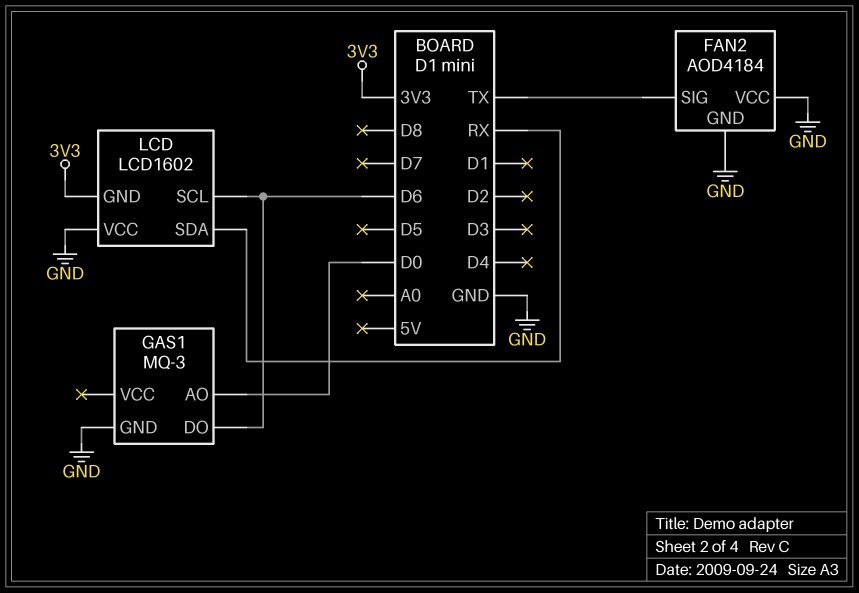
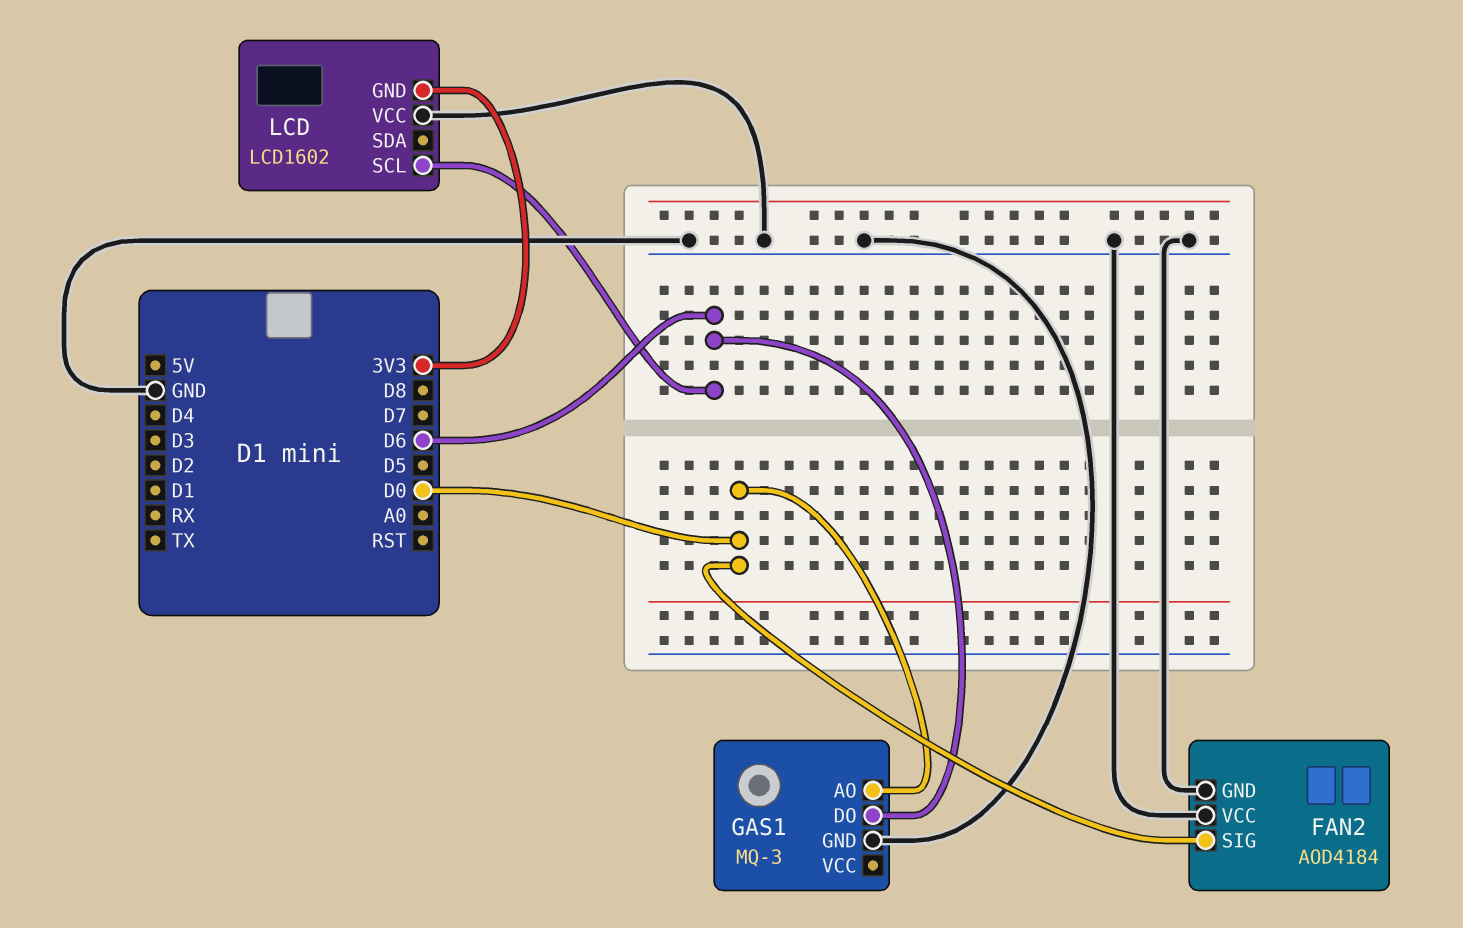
FAN2 pin SIG: TX -> D0
LCD pin SDA: RX -> none

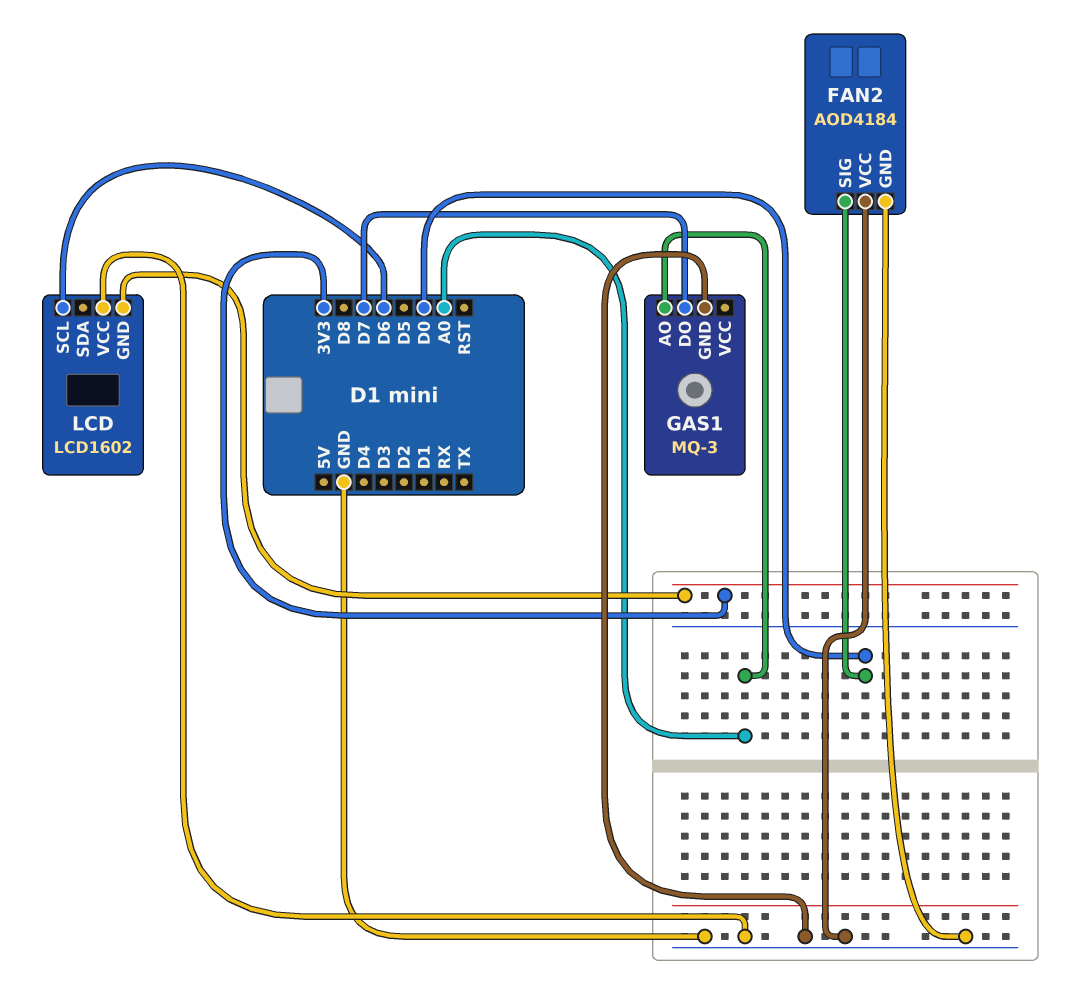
GAS1 pin AO: D0 -> A0
GAS1 pin DO: D6 -> D7

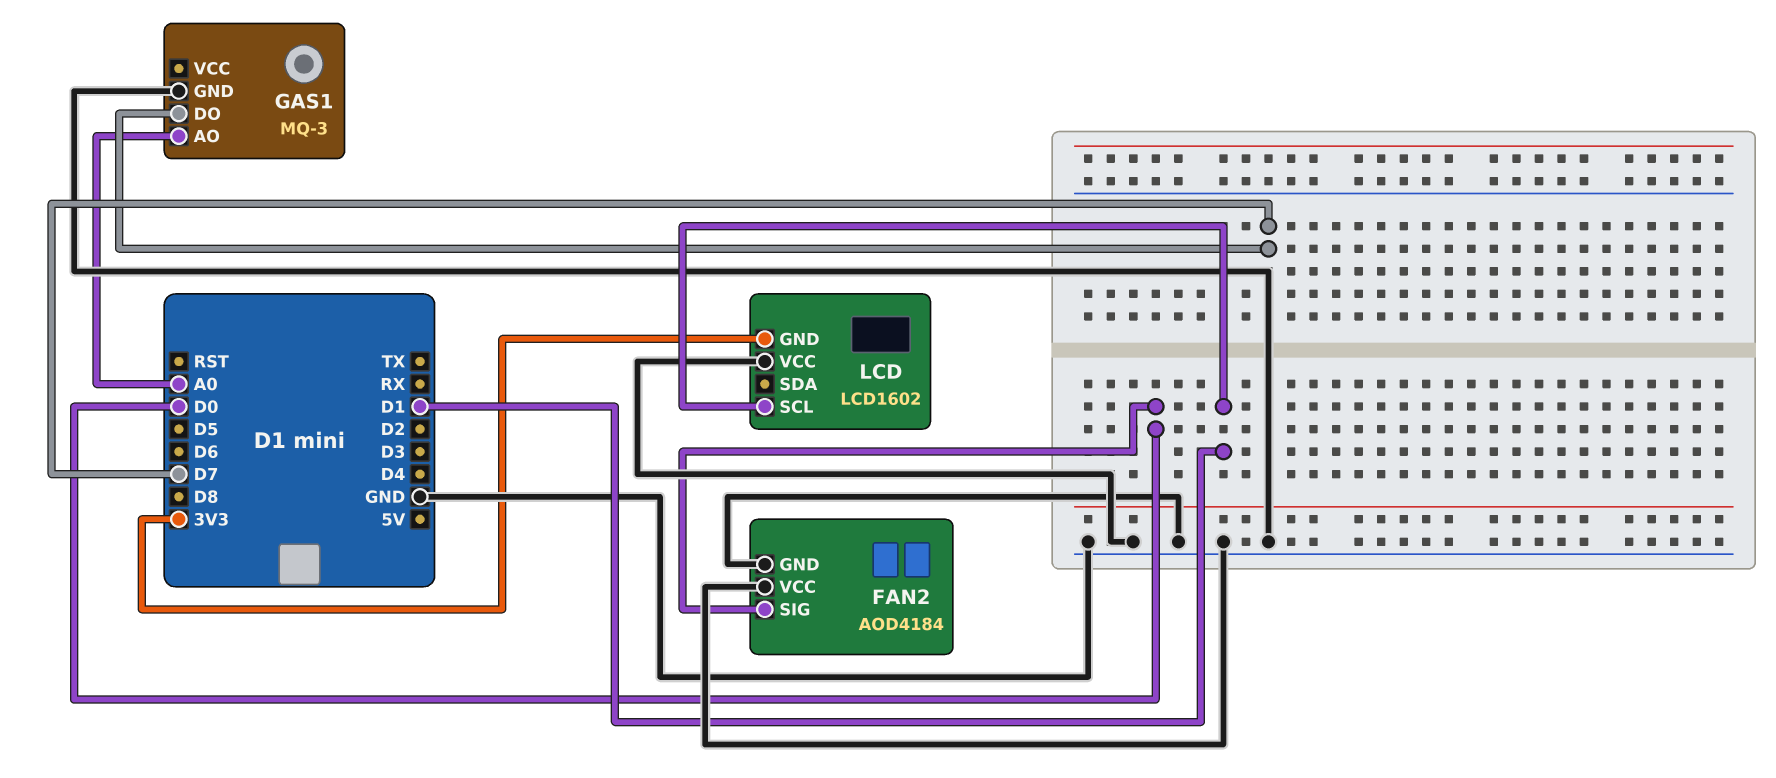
LCD pin SCL: D6 -> D1

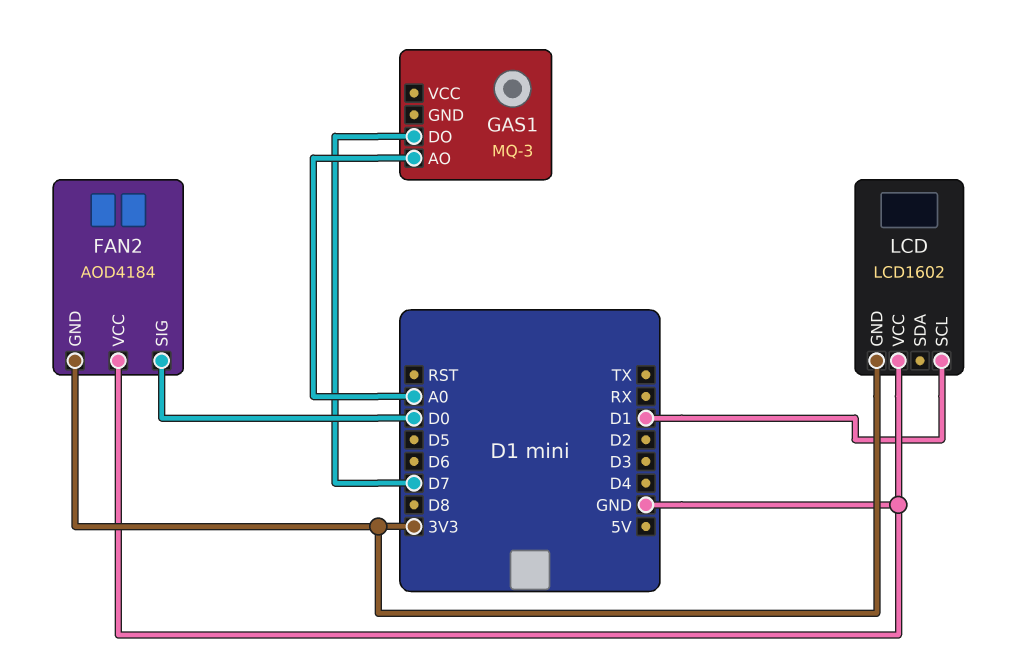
FAN2 pin GND: GND -> 3V3
GAS1 pin GND: GND -> none

